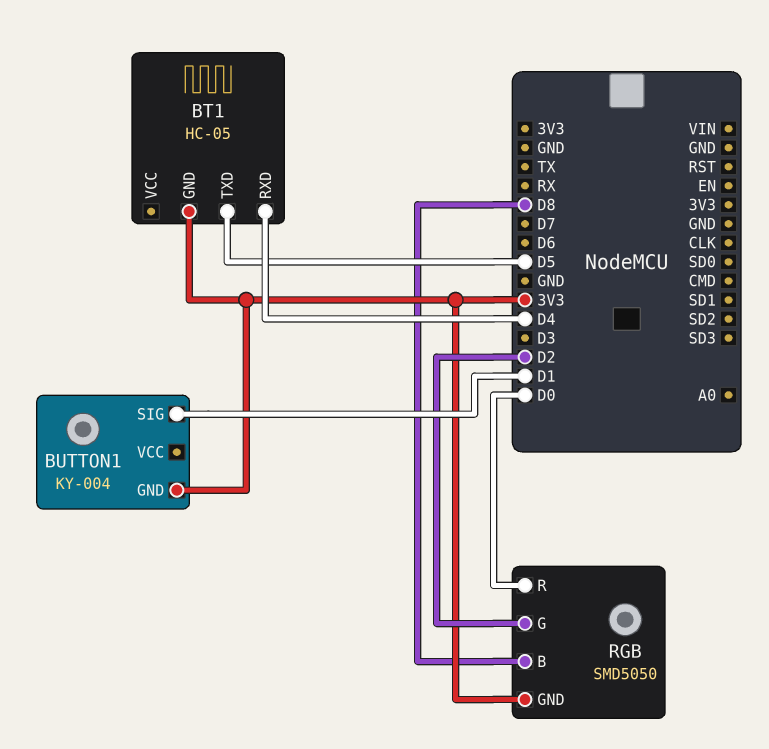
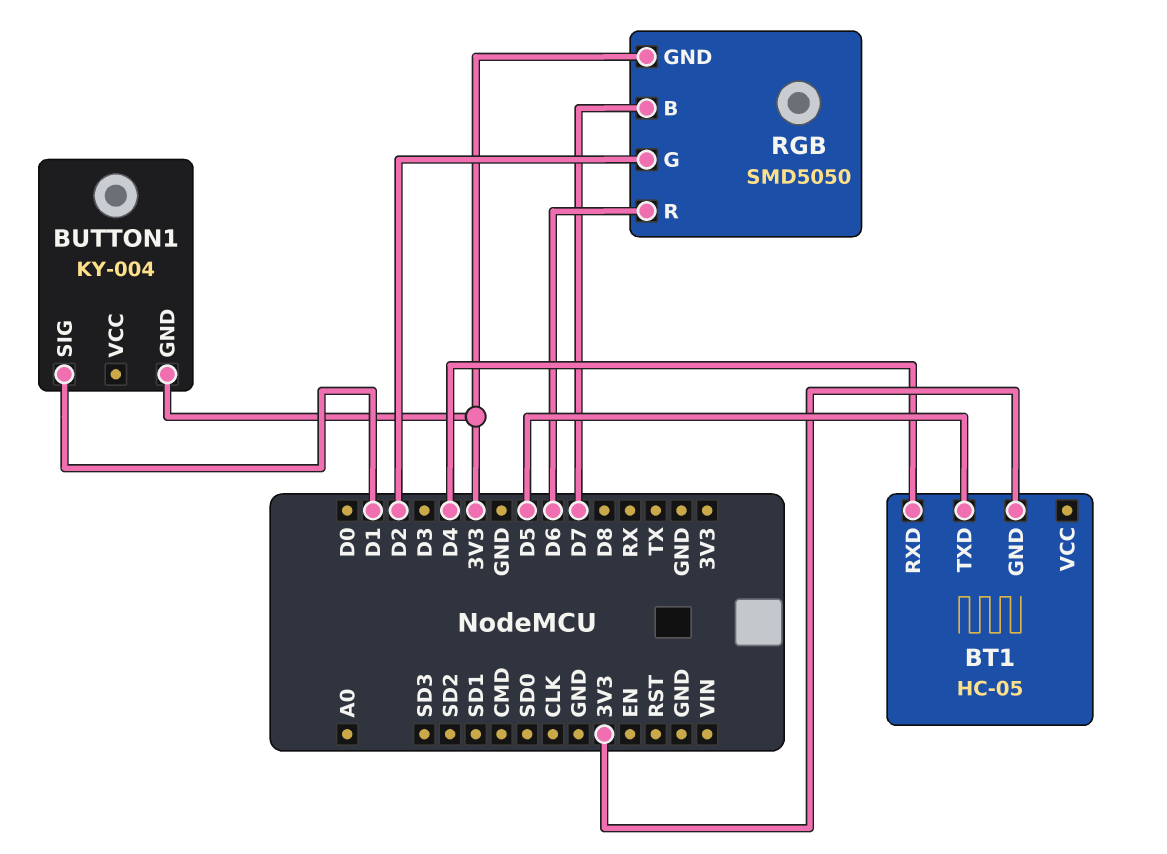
RGB pin B: D8 -> D7
RGB pin R: D0 -> D6

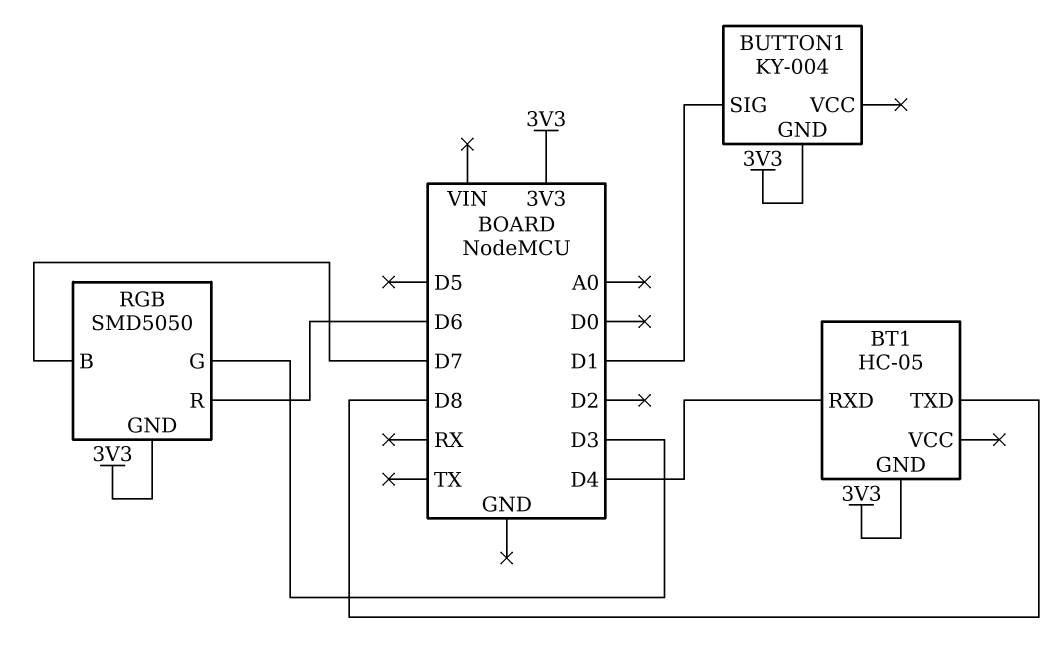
BT1 pin TXD: D5 -> D8
RGB pin G: D2 -> D3

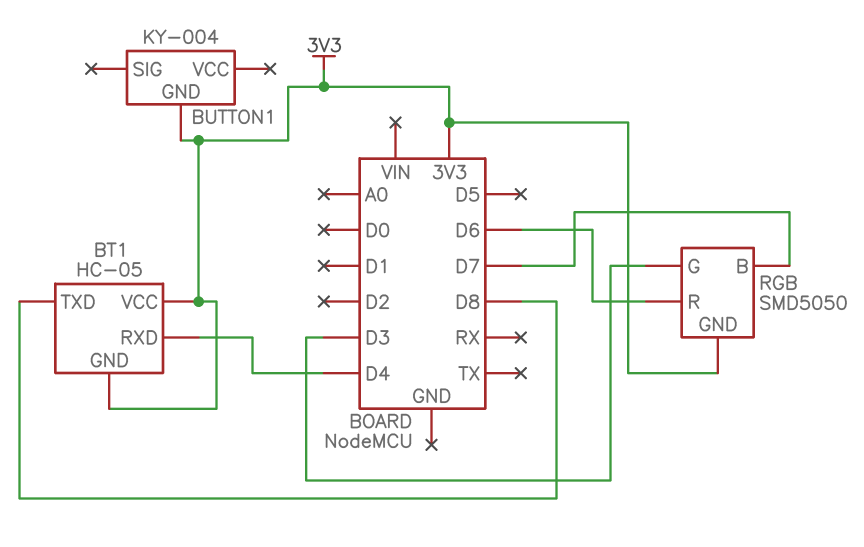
BT1 pin VCC: none -> 3V3
BUTTON1 pin SIG: D1 -> none

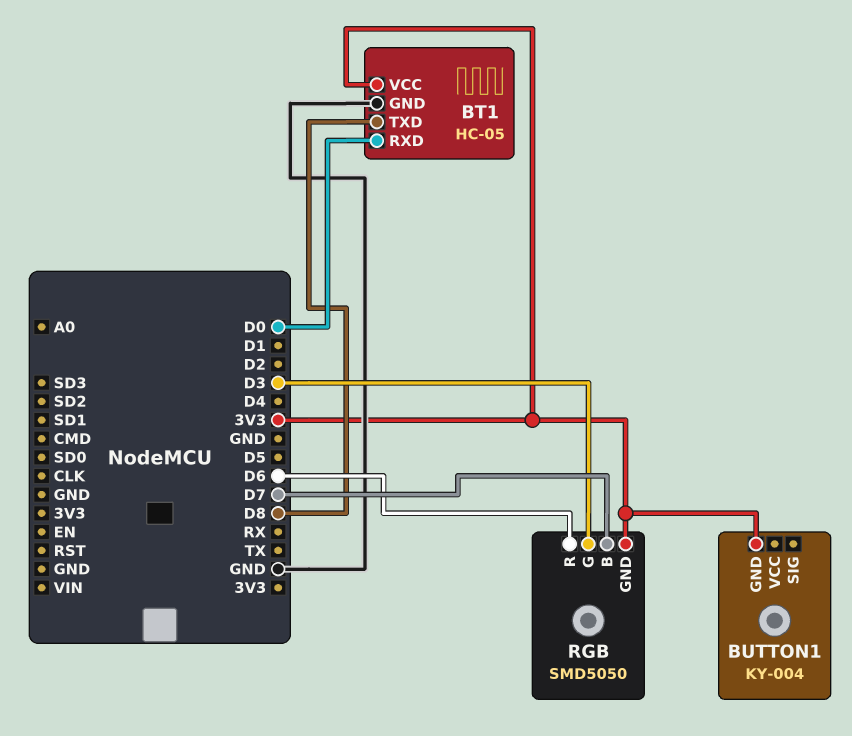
BT1 pin GND: 3V3 -> GND
BT1 pin RXD: D4 -> D0

